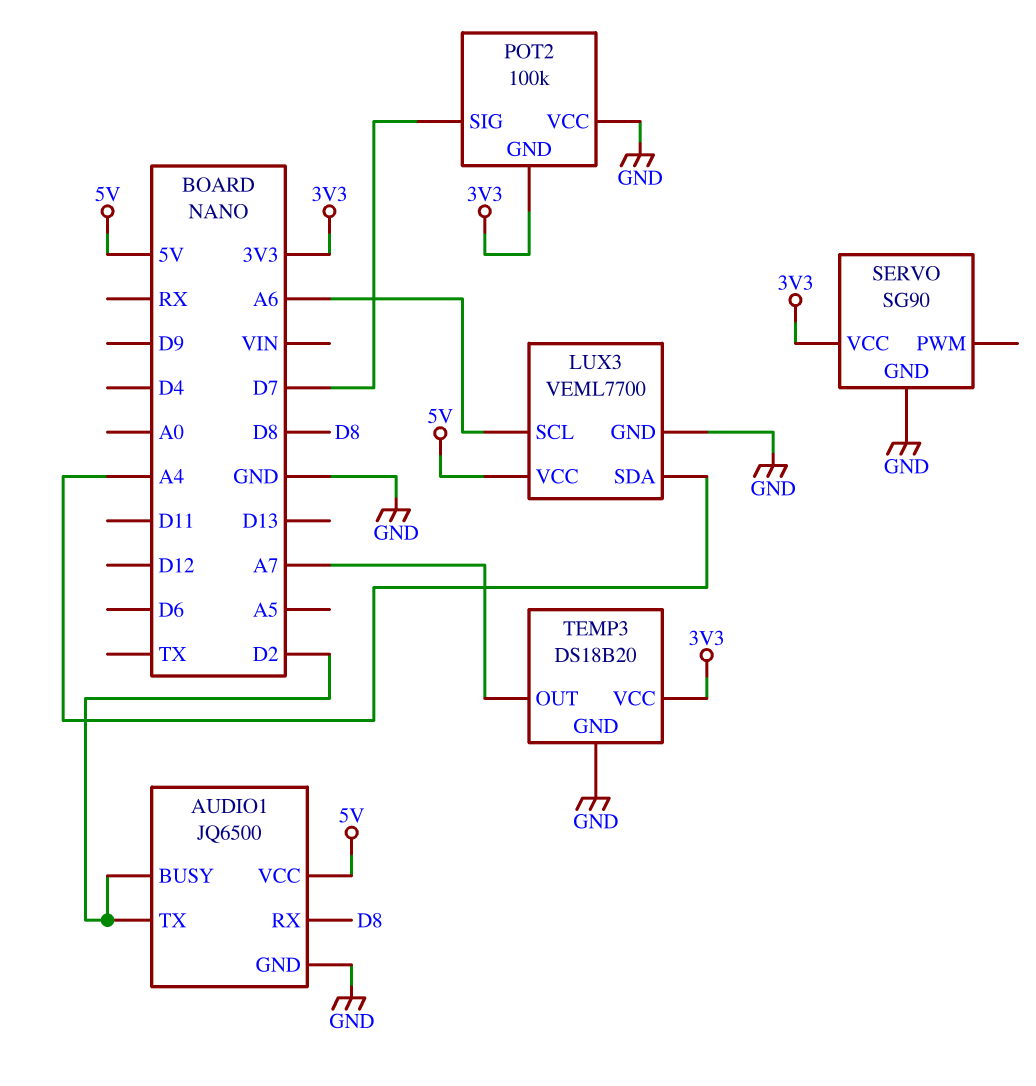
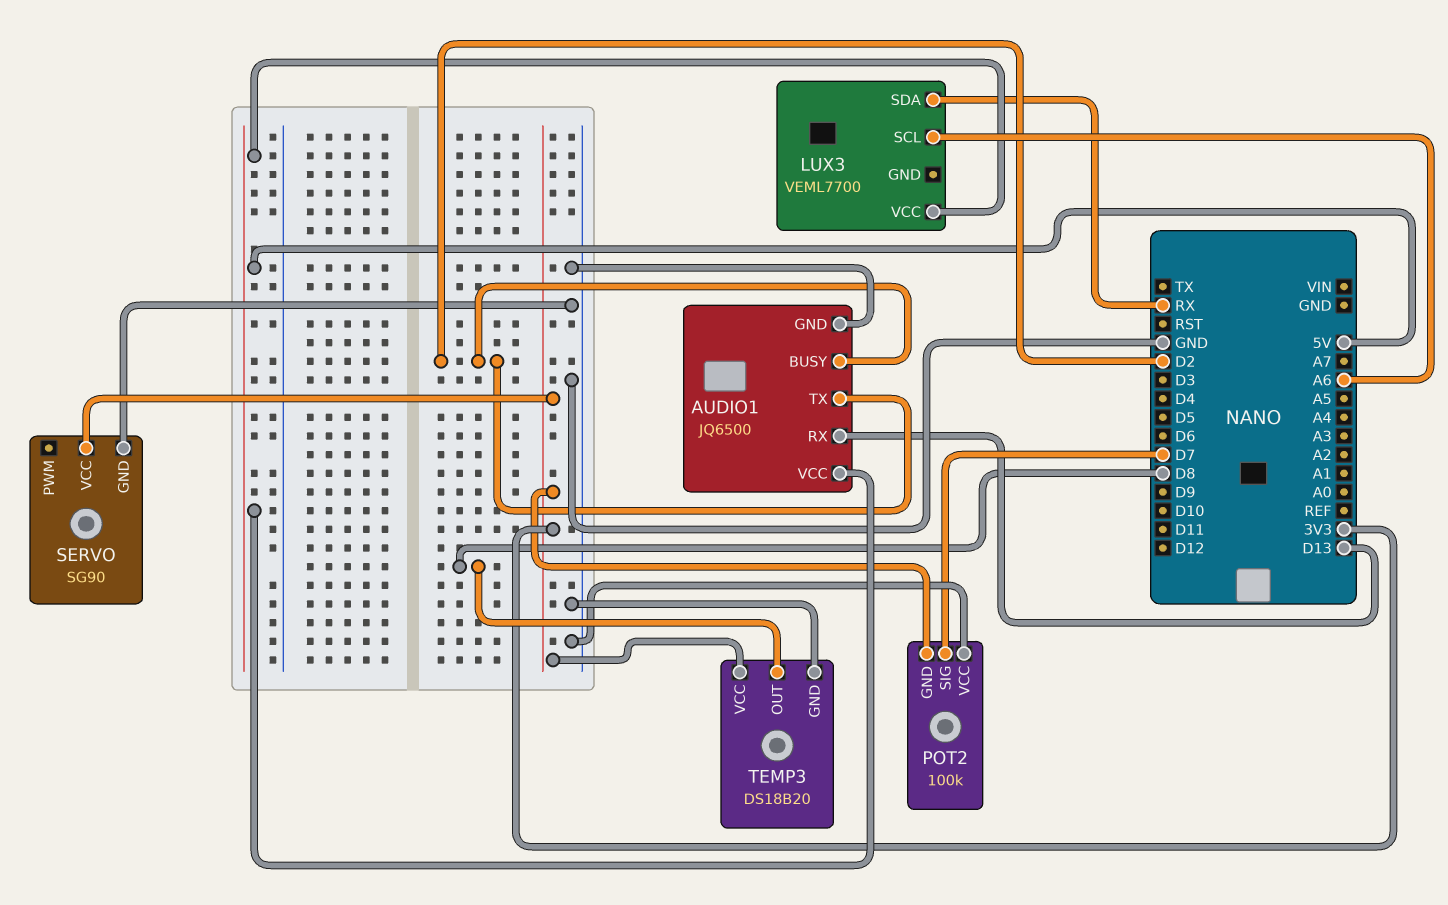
AUDIO1 pin RX: D8 -> D13
LUX3 pin GND: GND -> none
LUX3 pin SDA: A4 -> RX
TEMP3 pin OUT: A7 -> D8

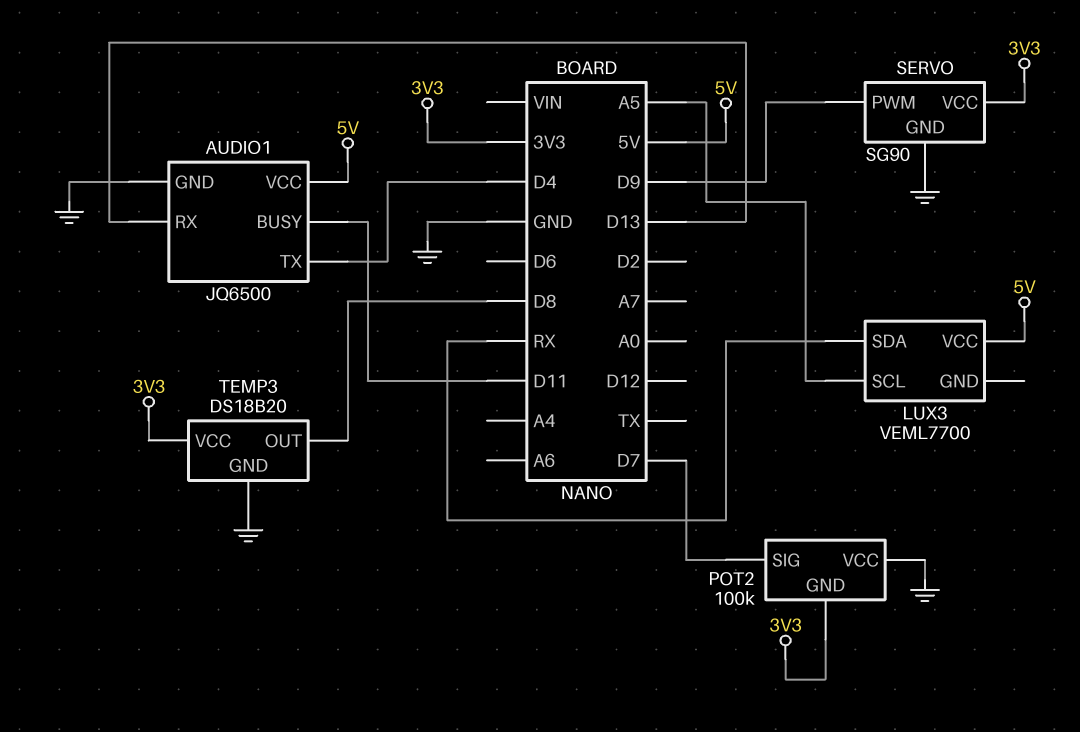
AUDIO1 pin BUSY: D2 -> D11
AUDIO1 pin TX: D2 -> D4
LUX3 pin SCL: A6 -> A5
SERVO pin PWM: none -> D9

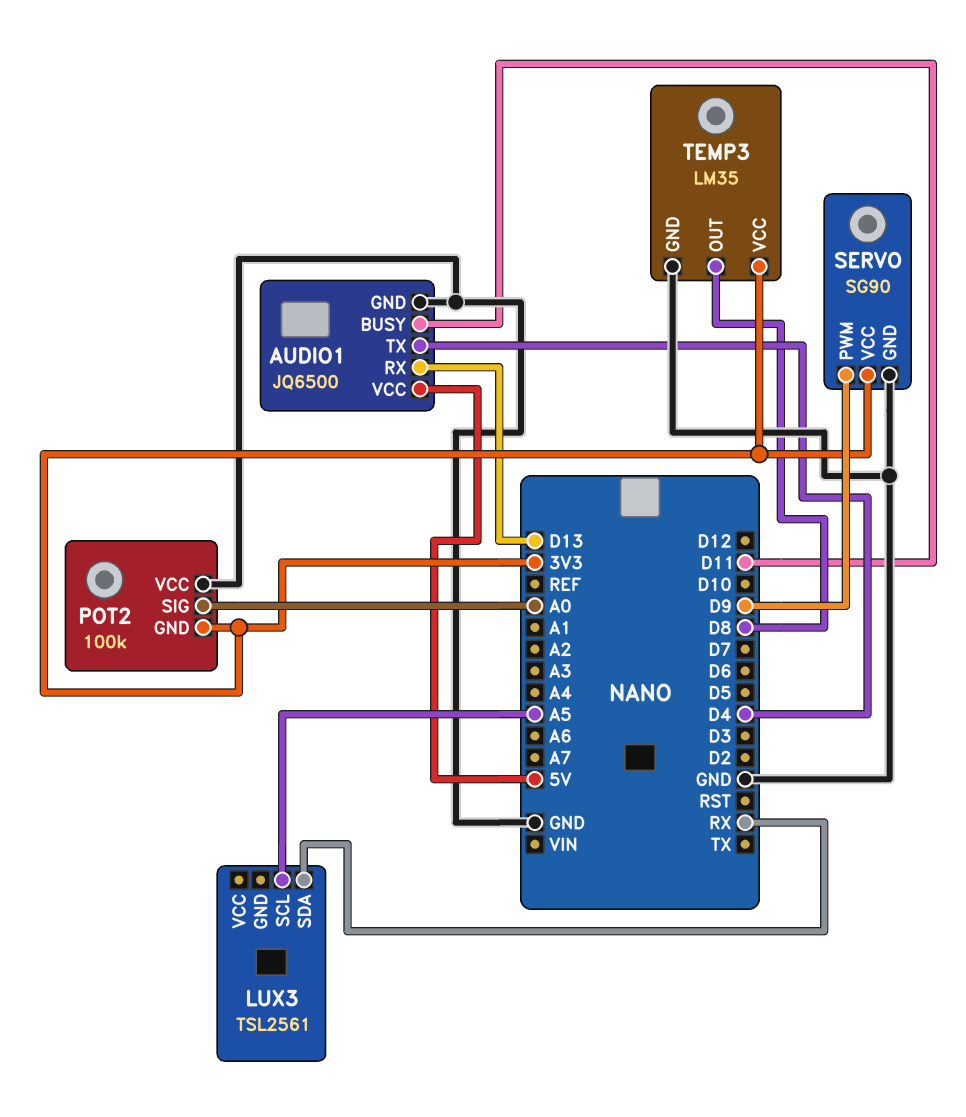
LUX3: VEML7700 -> TSL2561
LUX3 pin VCC: 5V -> none
POT2 pin SIG: D7 -> A0
TEMP3: DS18B20 -> LM35

